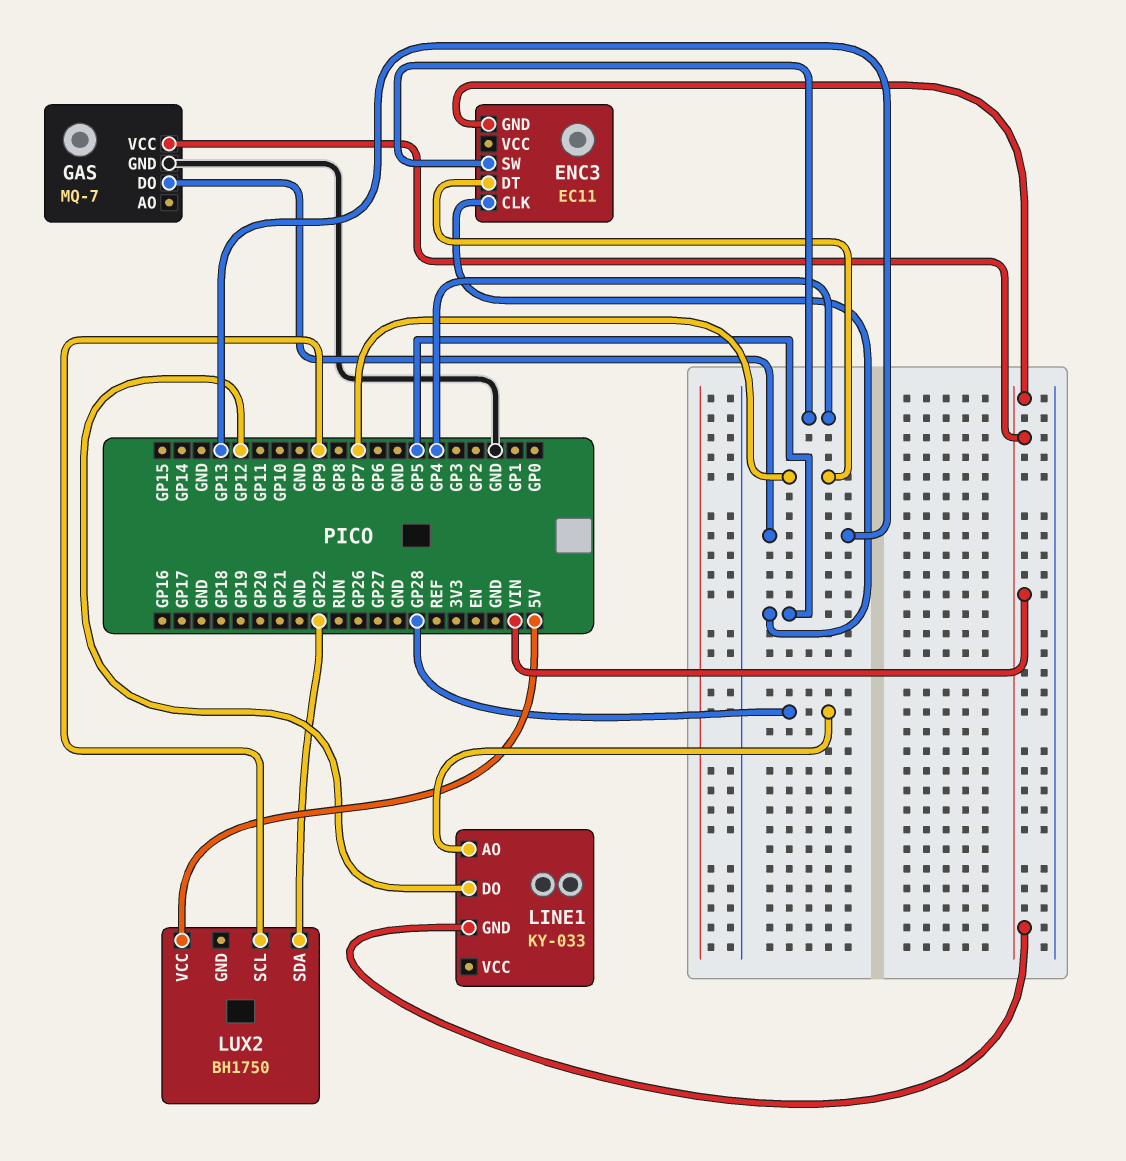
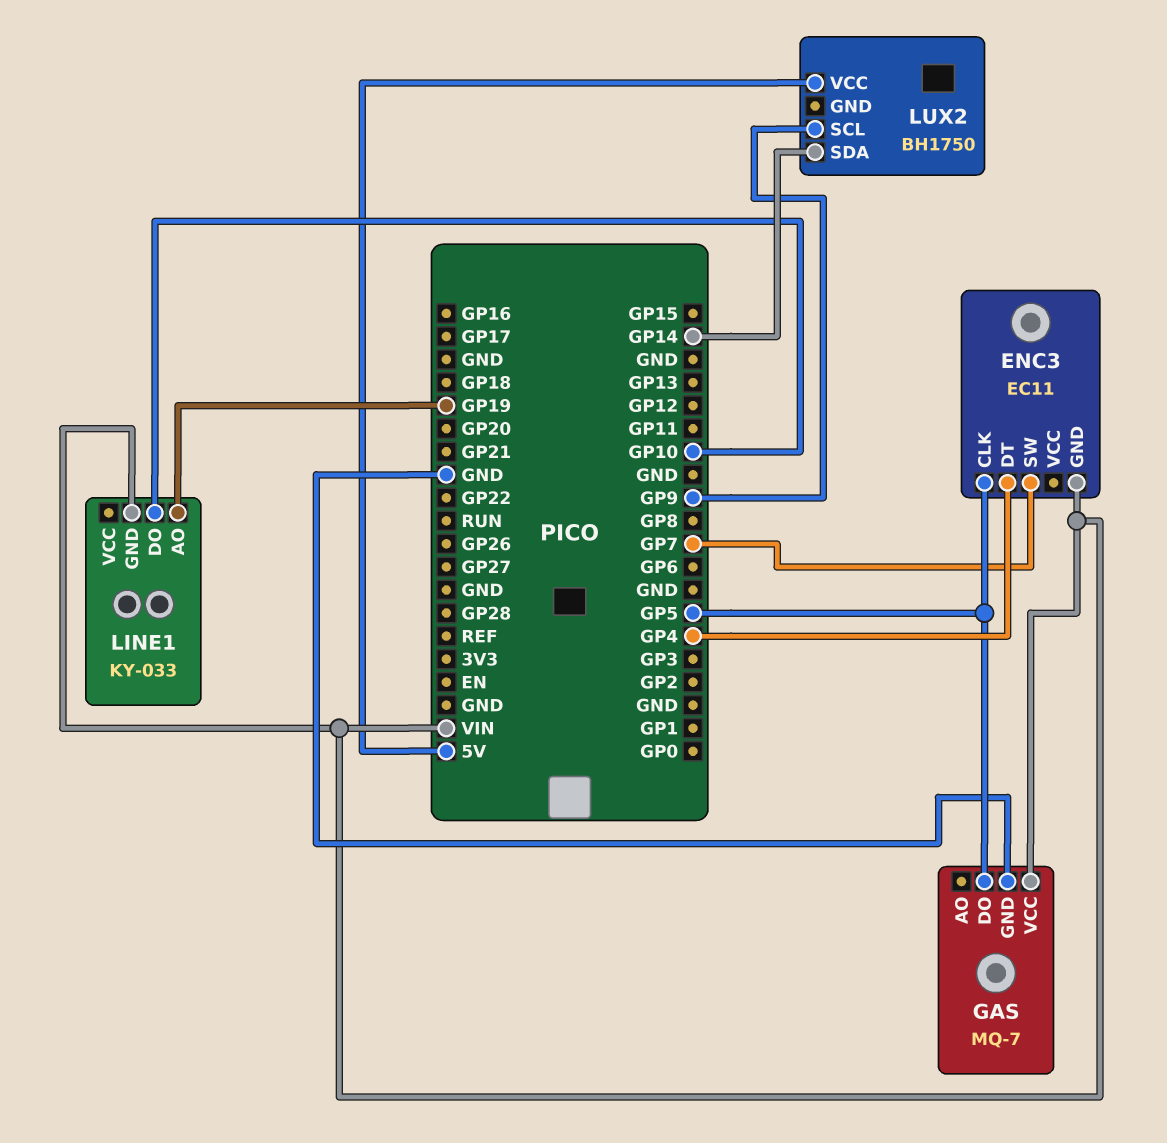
ENC3 pin DT: GP7 -> GP4
ENC3 pin SW: GP4 -> GP7
GAS pin DO: GP13 -> GP5
LINE1 pin AO: GP28 -> GP19
LINE1 pin DO: GP12 -> GP10
LUX2 pin SDA: GP22 -> GP14

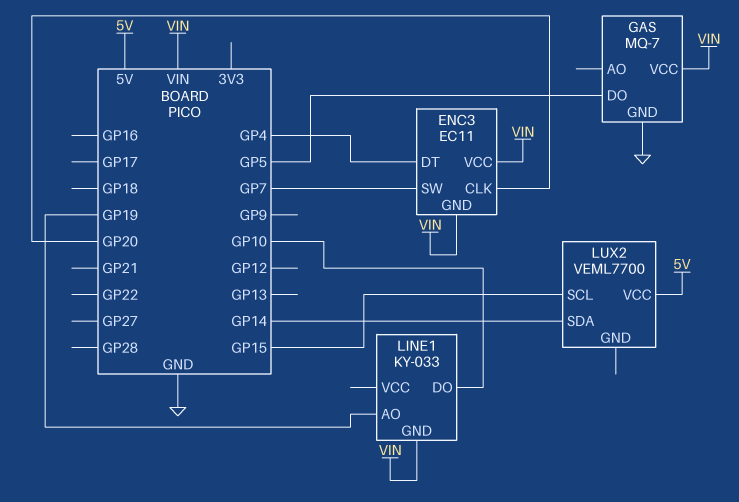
ENC3 pin CLK: GP5 -> GP20
ENC3 pin VCC: none -> VIN
LUX2: BH1750 -> VEML7700
LUX2 pin SCL: GP9 -> GP15

